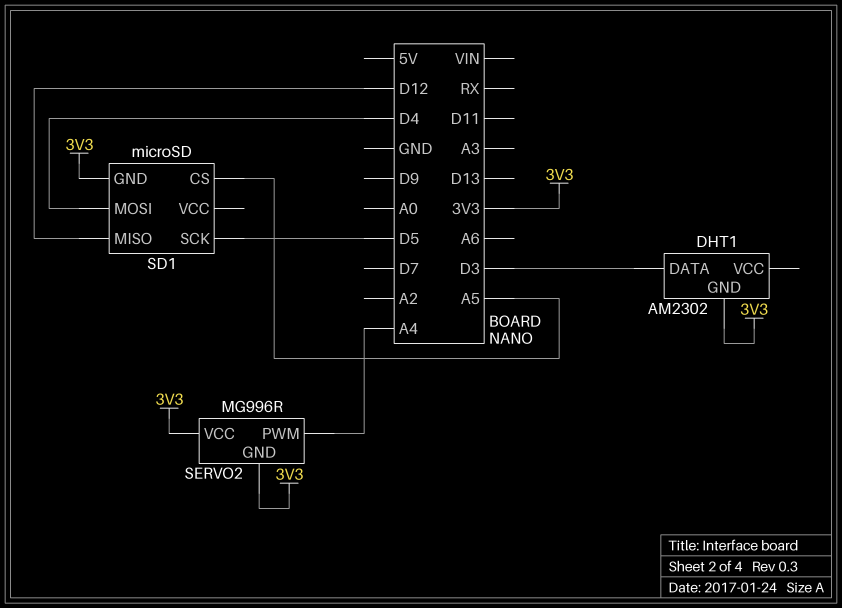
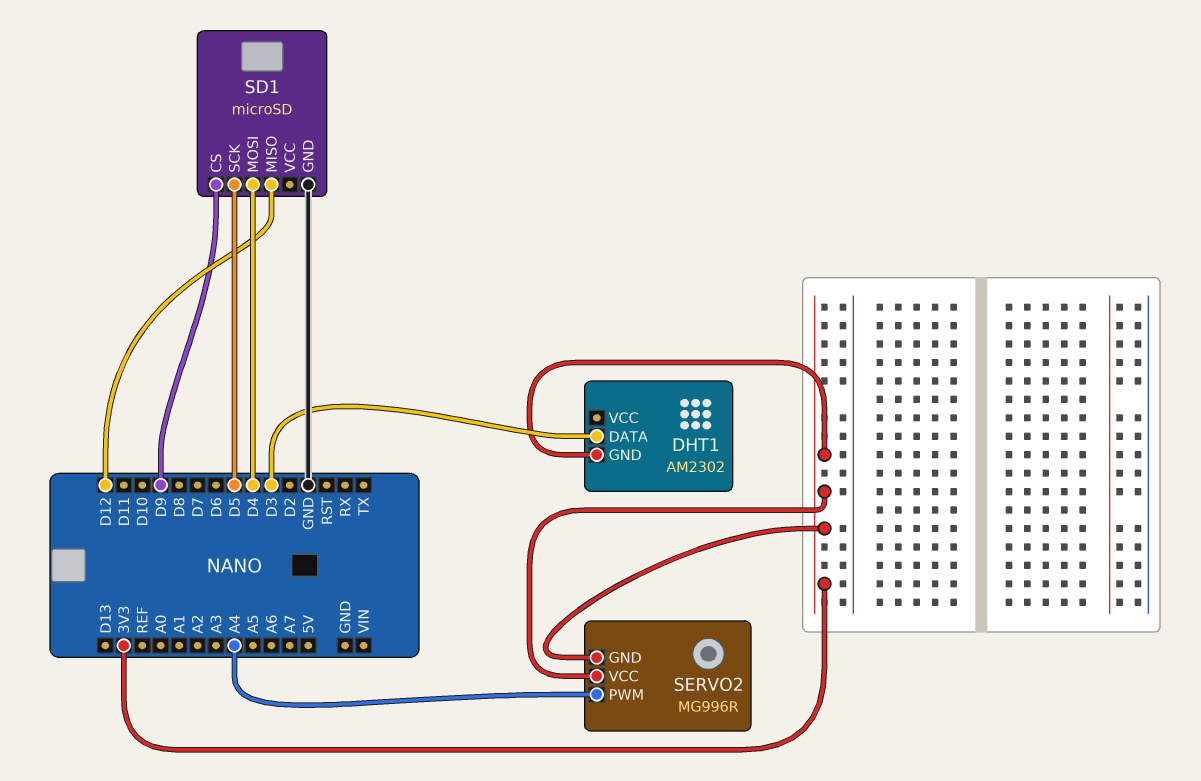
SD1 pin CS: A5 -> D9
SD1 pin GND: 3V3 -> GND

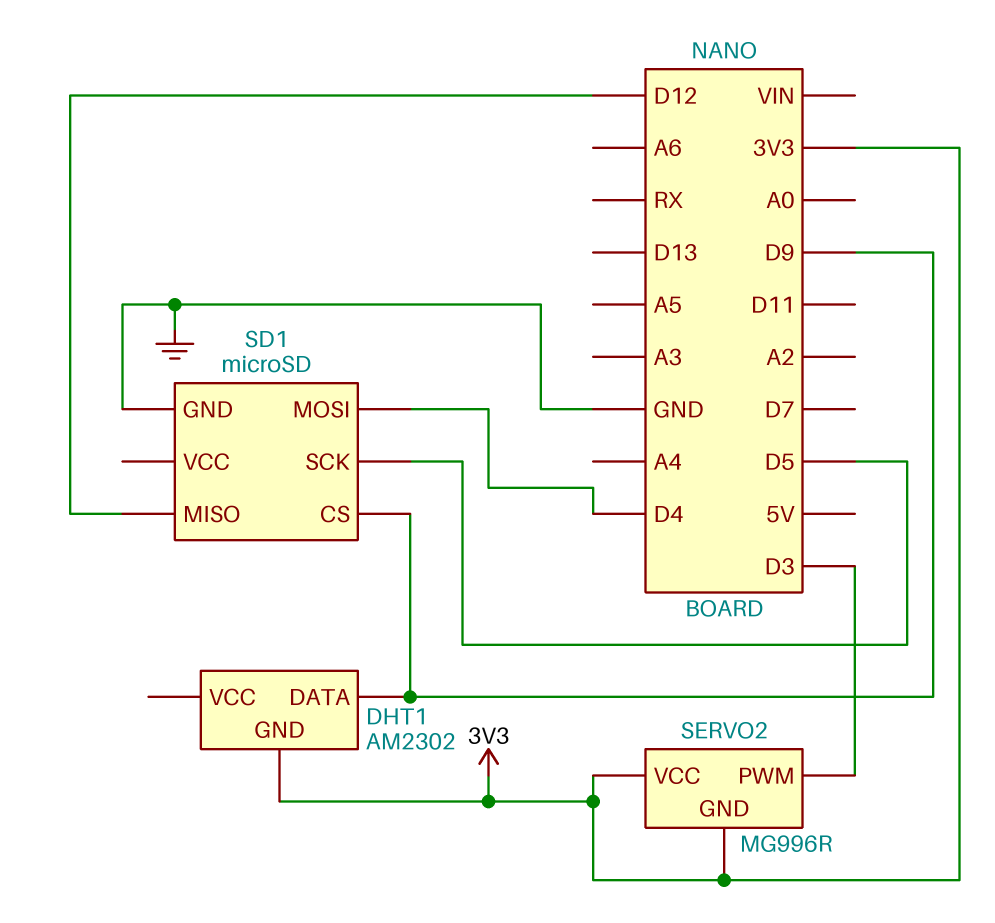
DHT1 pin DATA: D3 -> D9
SERVO2 pin PWM: A4 -> D3

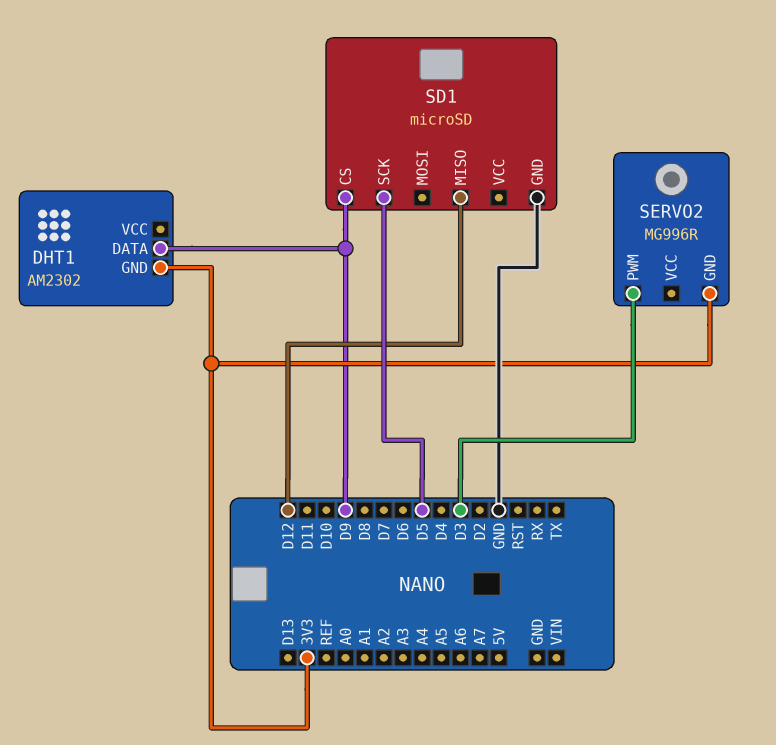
SD1 pin MOSI: D4 -> none
SERVO2 pin VCC: 3V3 -> none

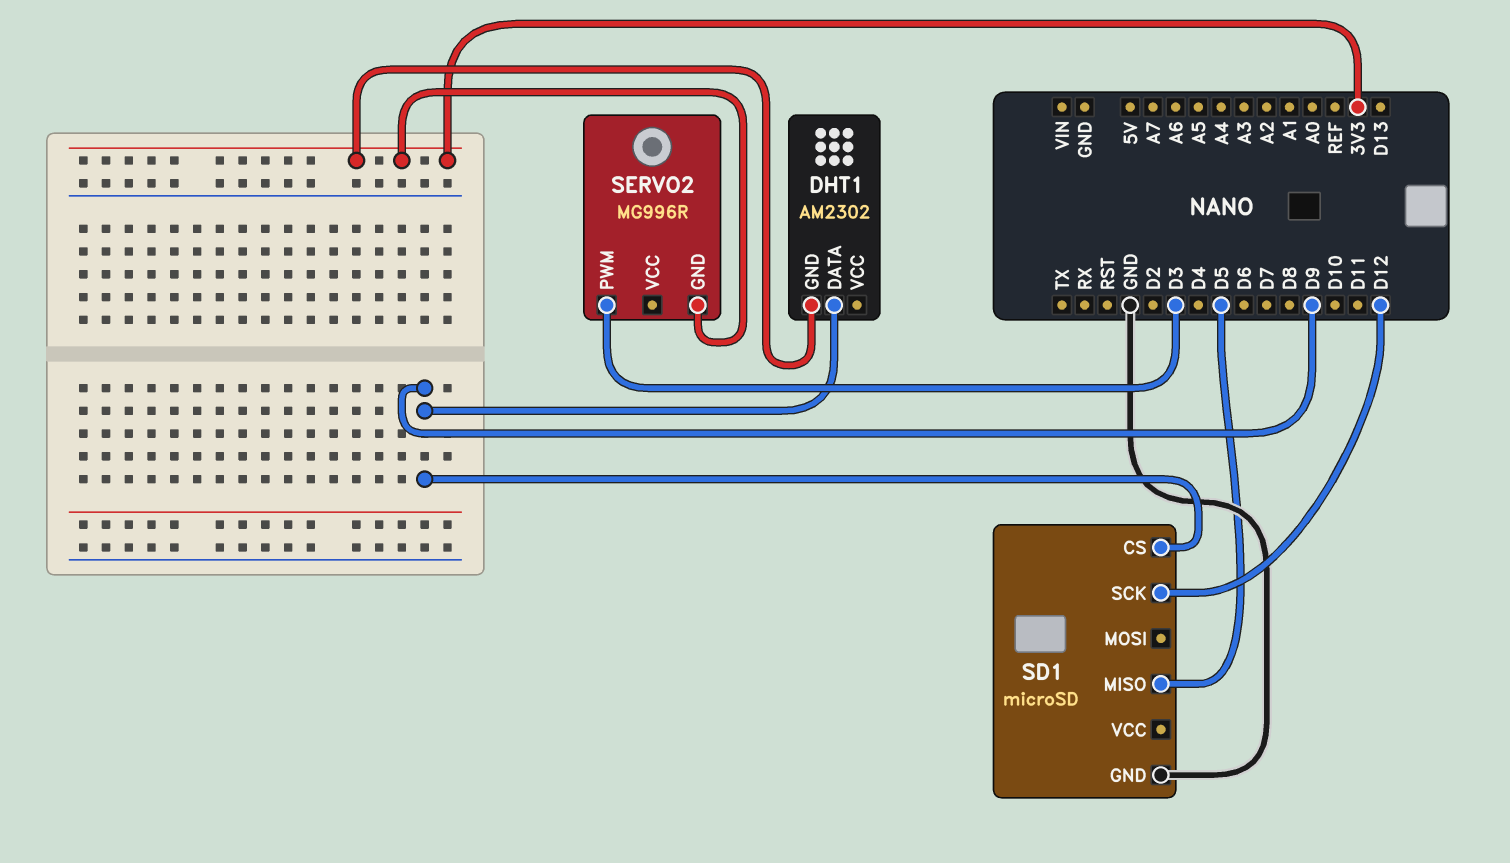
SD1 pin MISO: D12 -> D5
SD1 pin SCK: D5 -> D12

